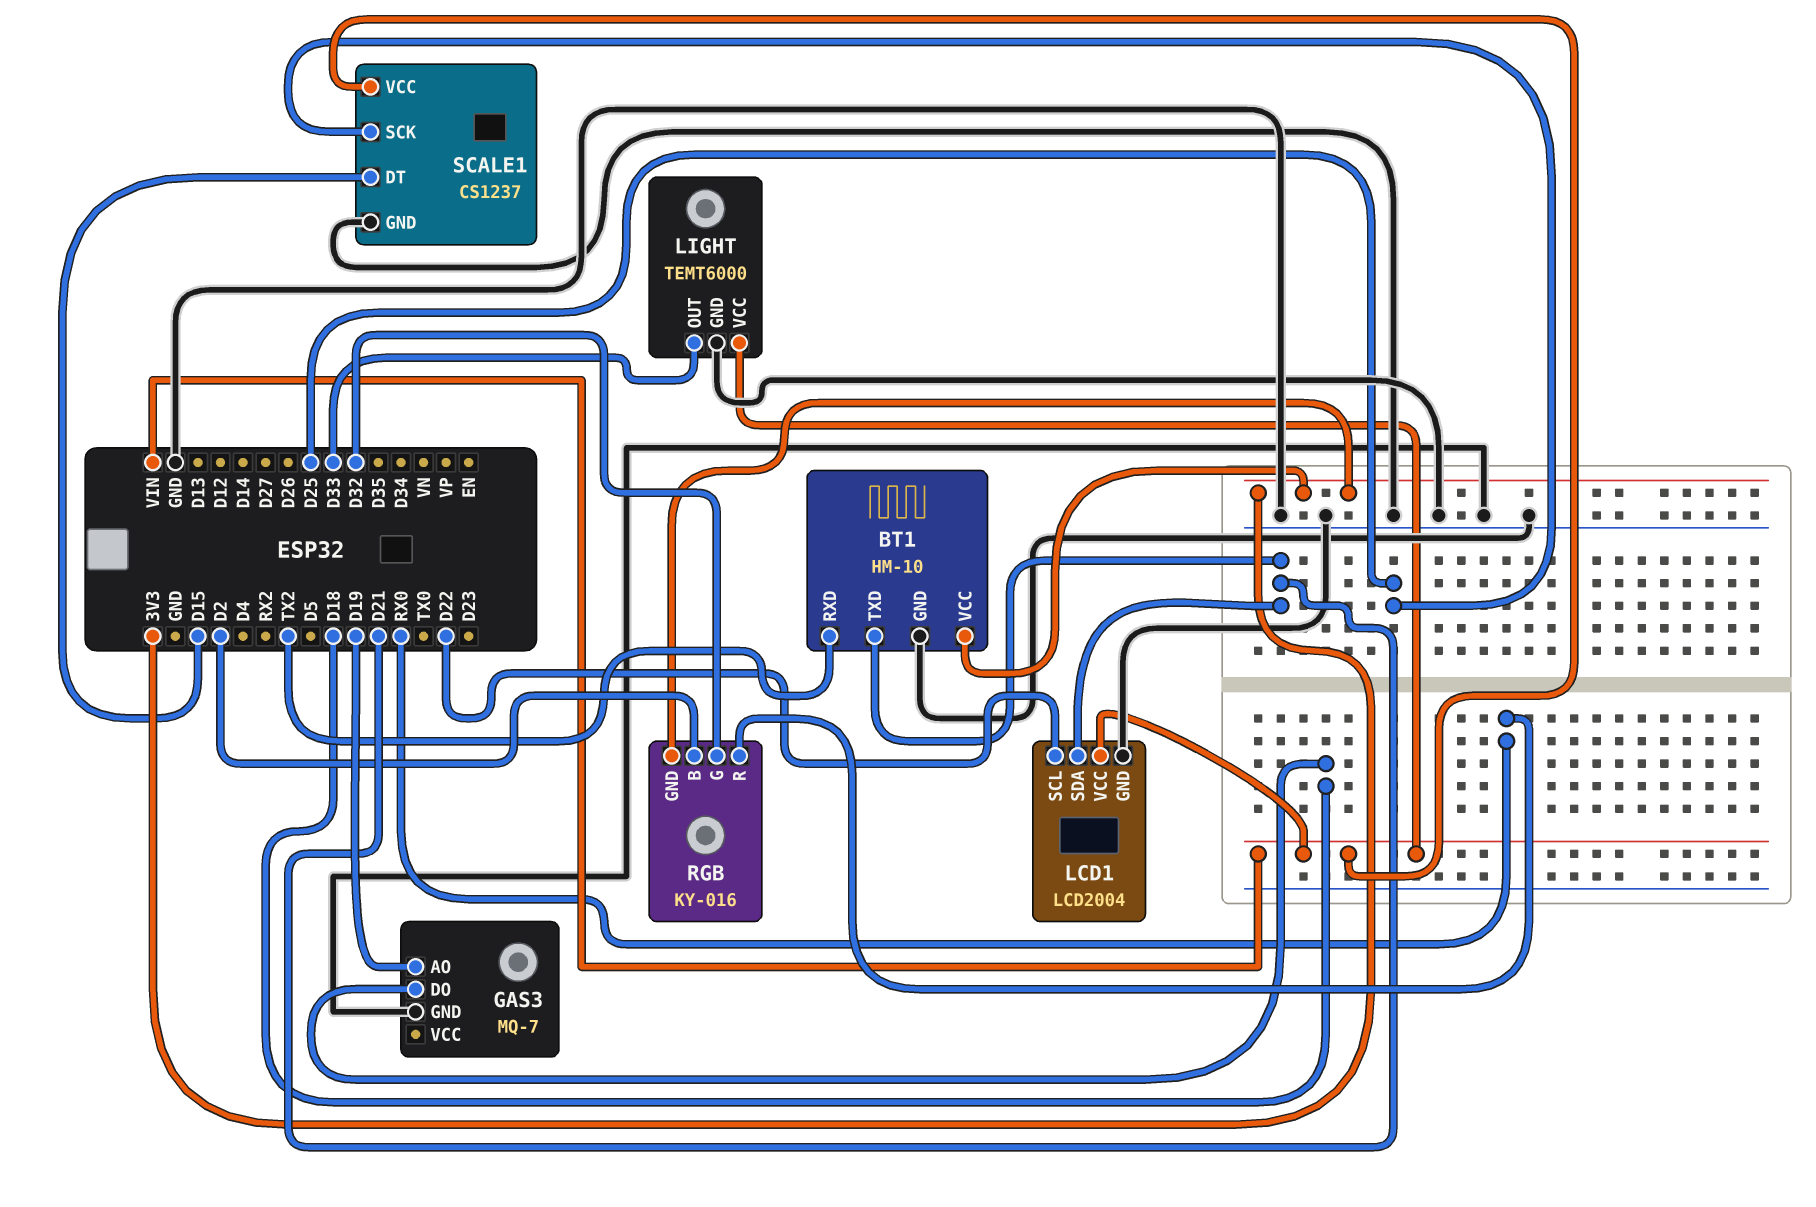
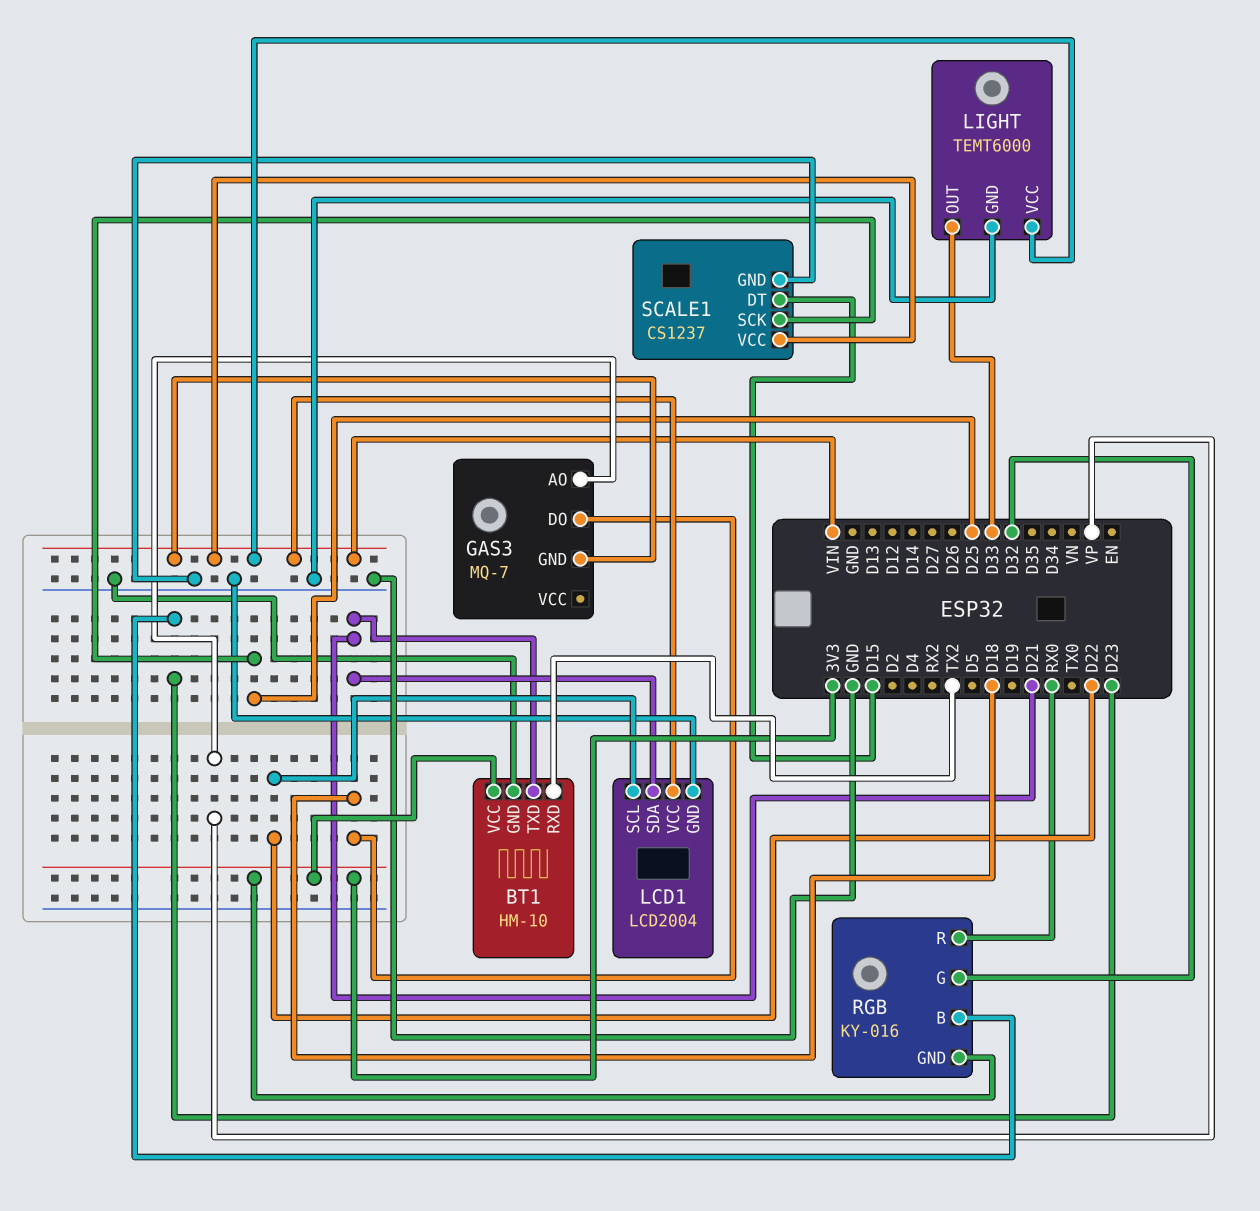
GAS3 pin AO: D19 -> VP
GAS3 pin GND: GND -> VIN
RGB pin B: D2 -> D23

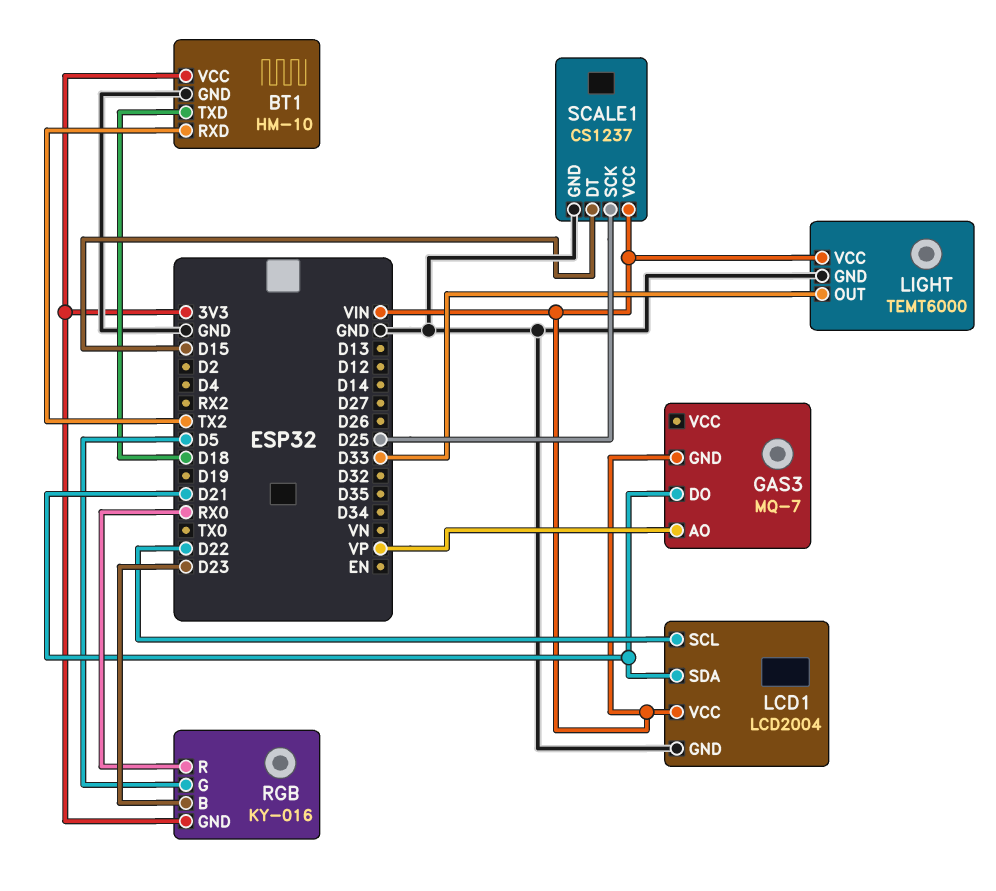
BT1 pin TXD: D21 -> D18
GAS3 pin DO: D18 -> D21
RGB pin G: D32 -> D5

